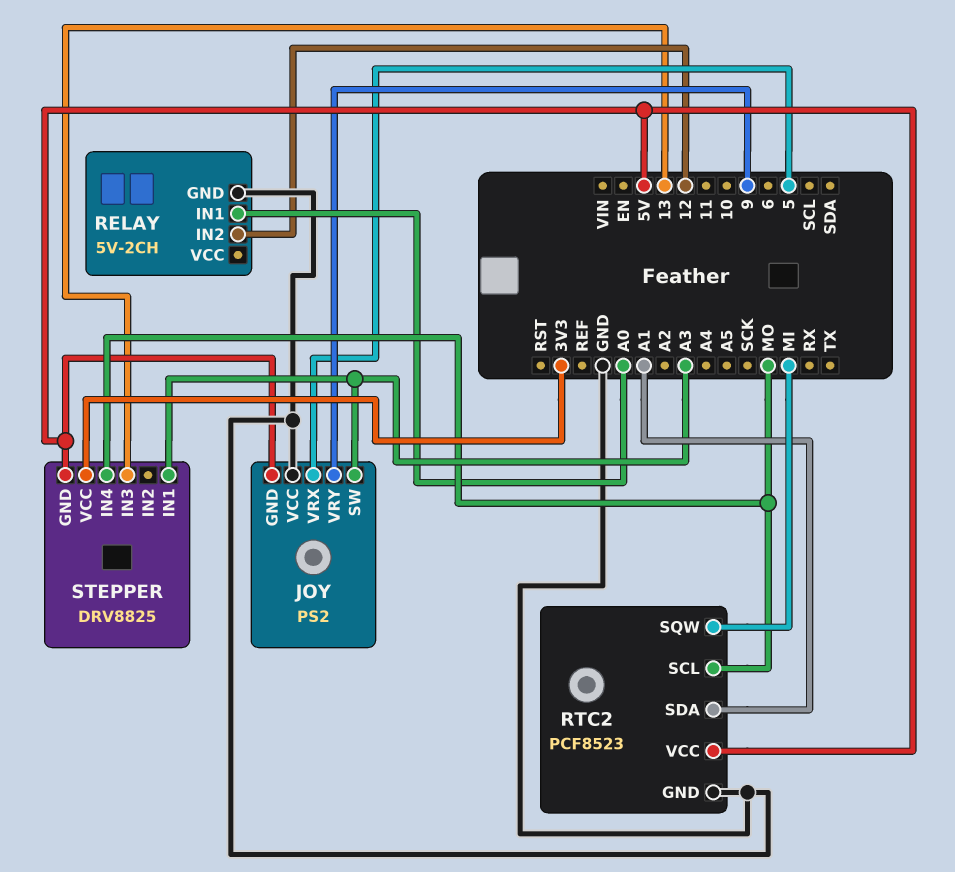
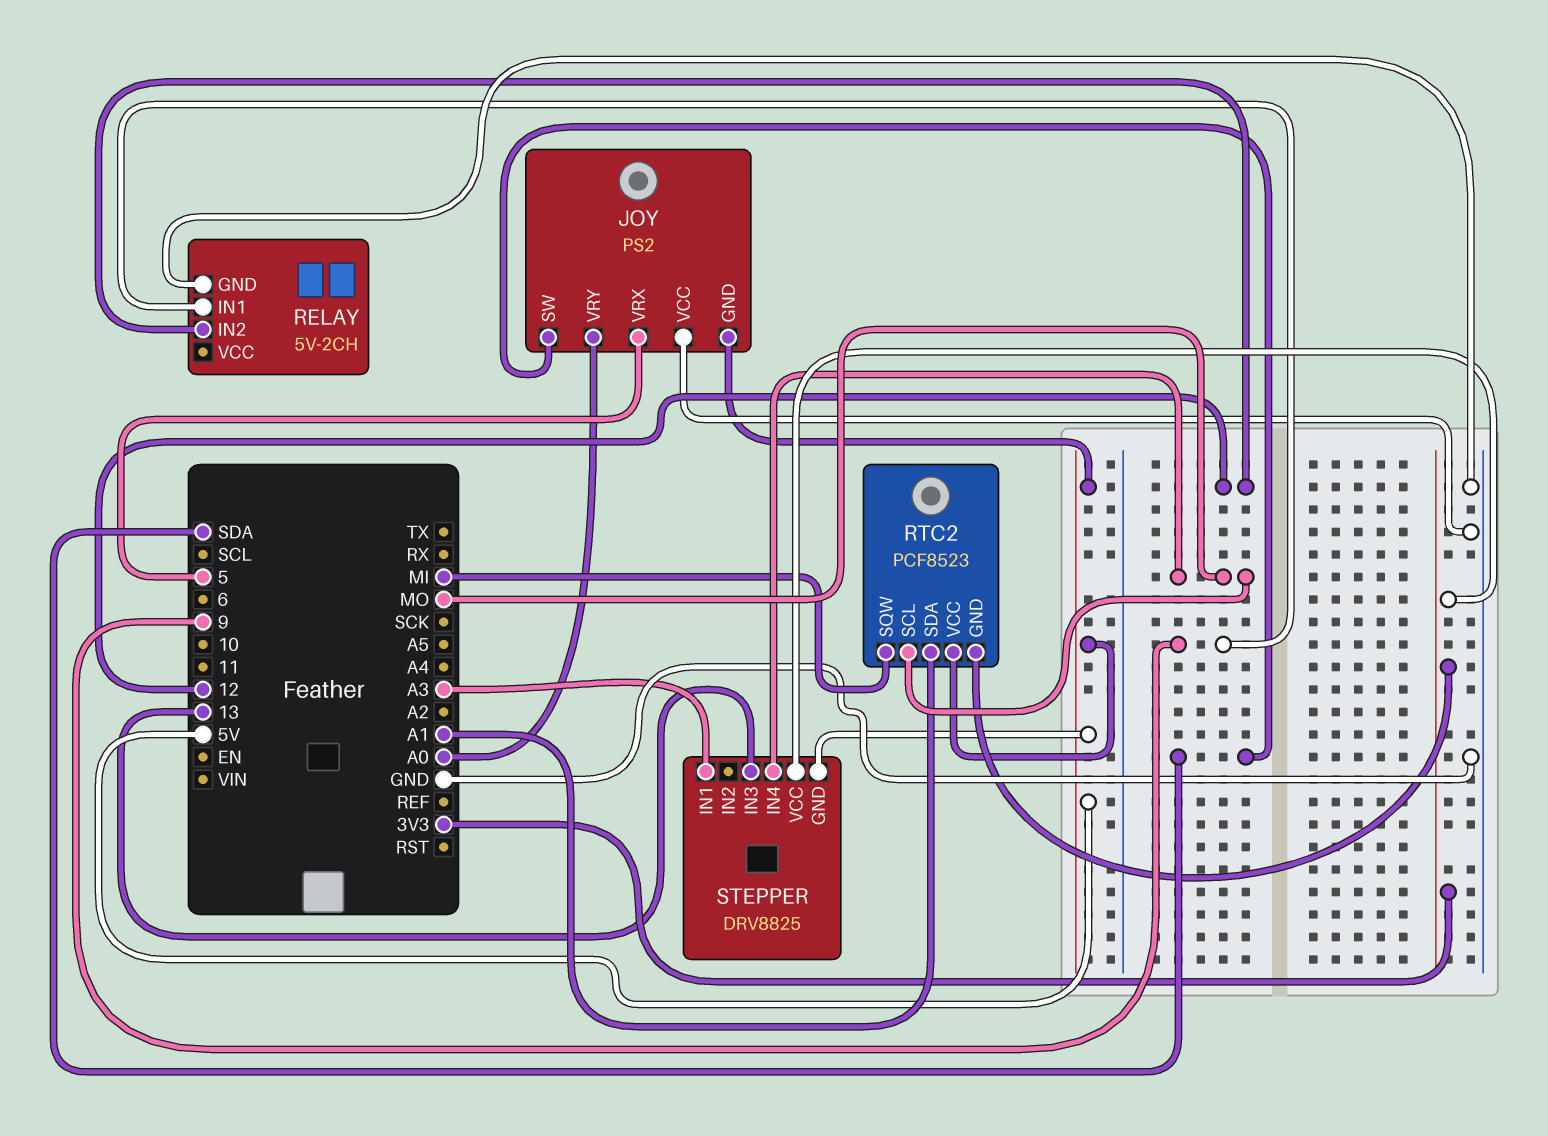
JOY pin SW: A3 -> SDA
JOY pin VRY: 9 -> A0
RELAY pin IN1: A0 -> 9
RTC2 pin GND: GND -> 3V3

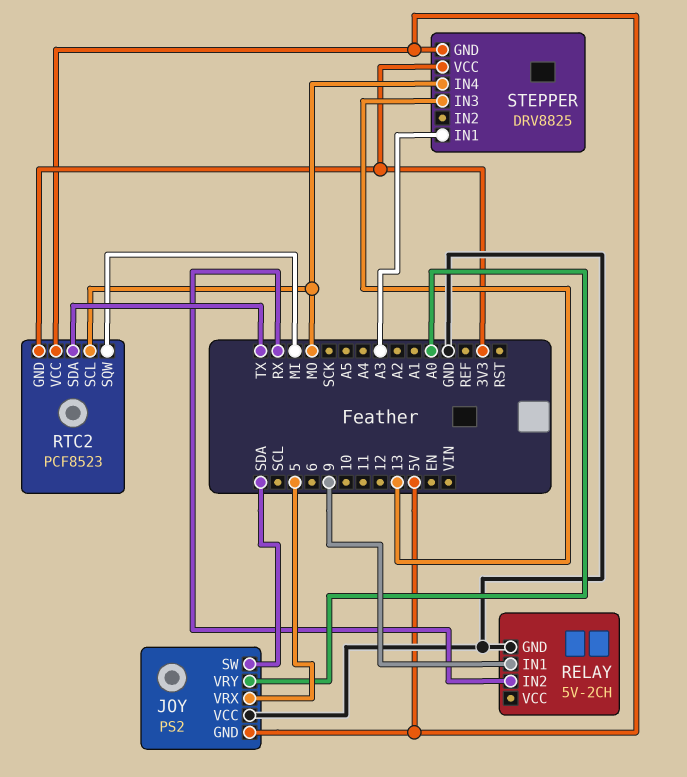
RELAY pin IN2: 12 -> RX
RTC2 pin SDA: A1 -> TX

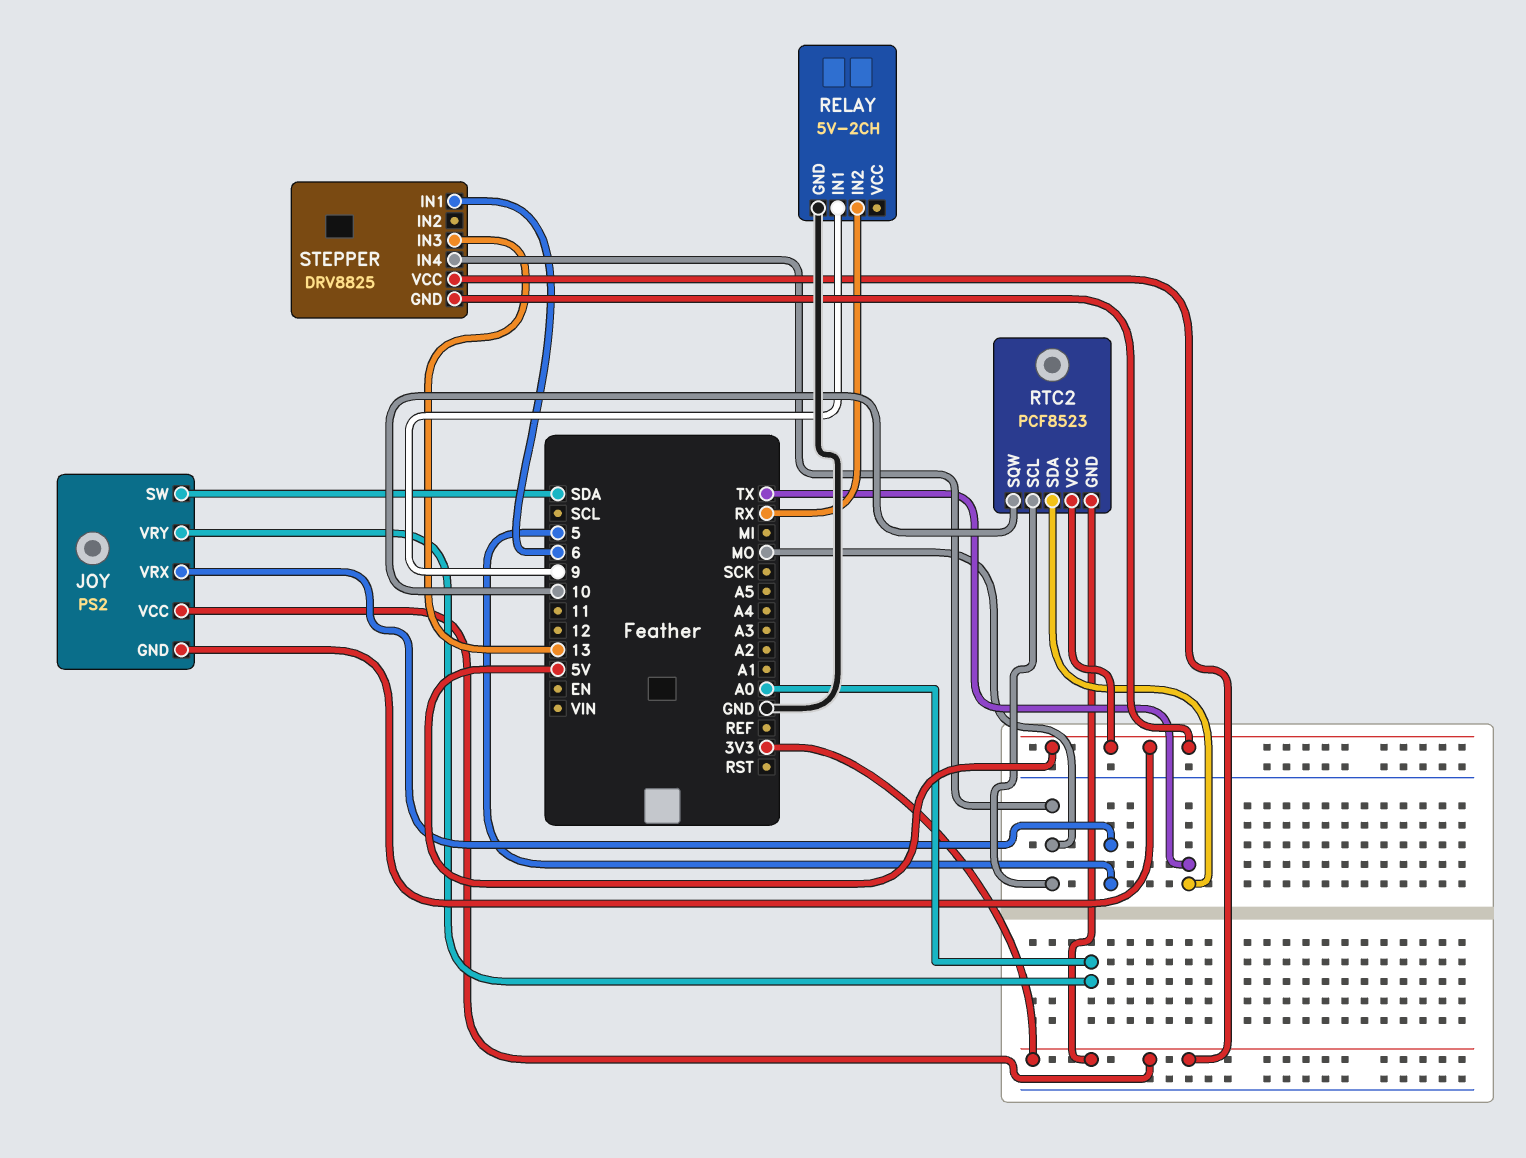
JOY pin VCC: GND -> 3V3
RTC2 pin SQW: MI -> 10
STEPPER pin IN1: A3 -> 6

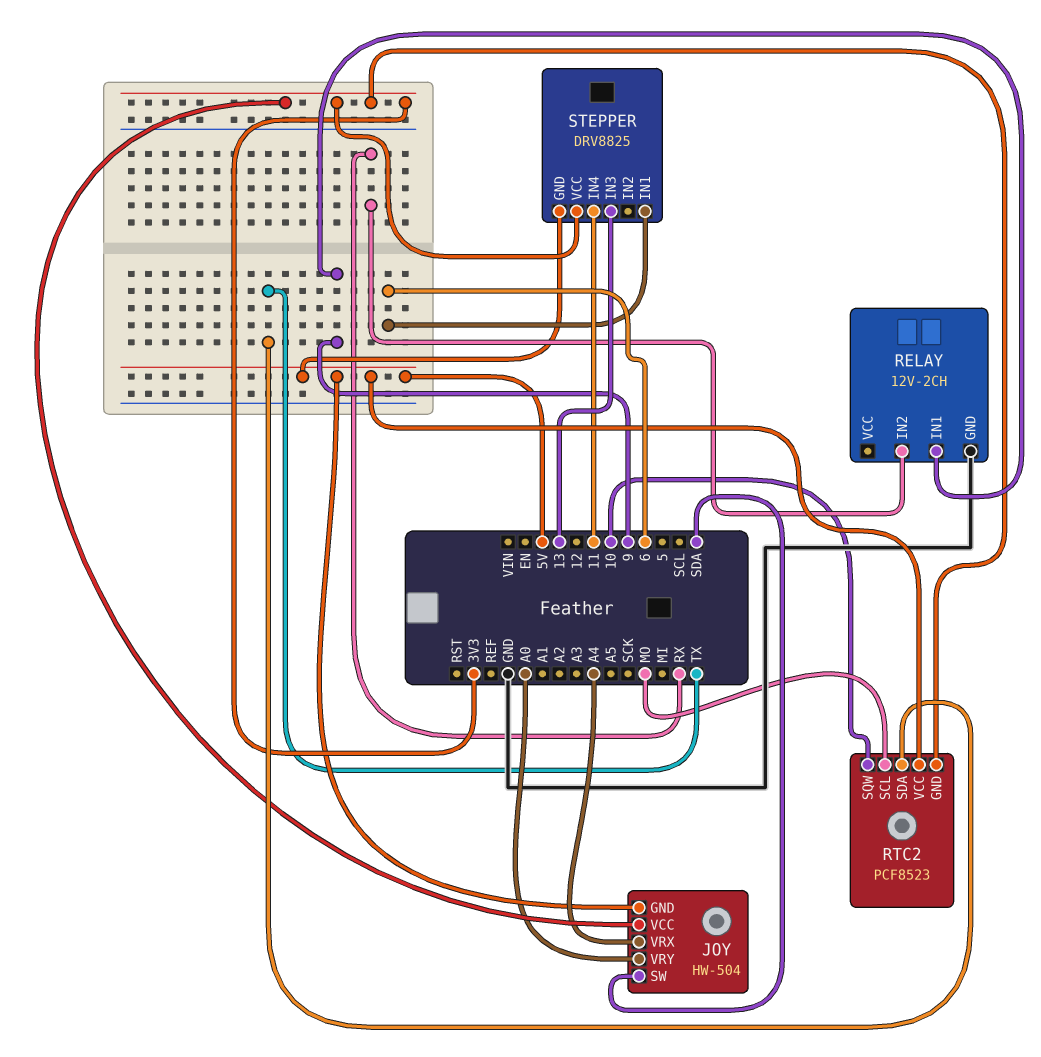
JOY: PS2 -> HW-504
JOY pin VRX: 5 -> A4
RELAY: 5V-2CH -> 12V-2CH
STEPPER pin IN4: MO -> 11

